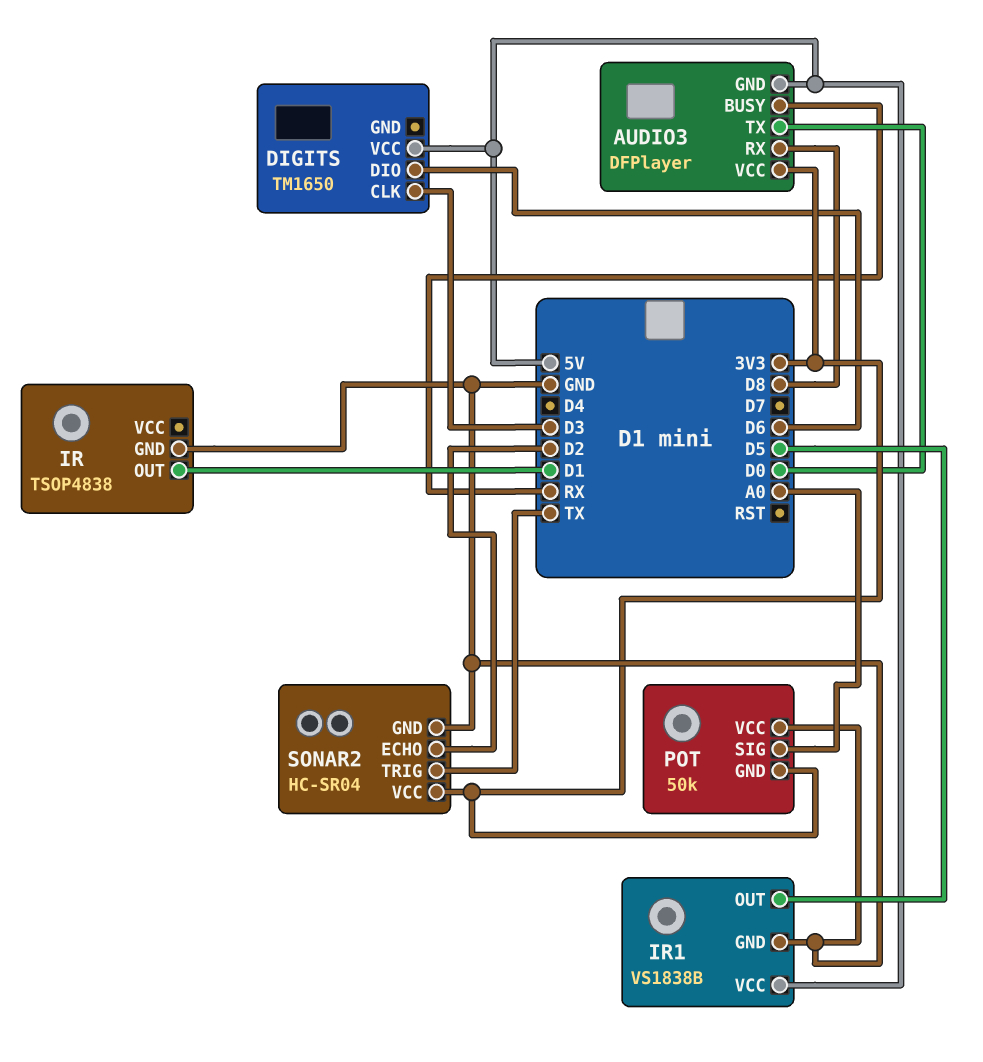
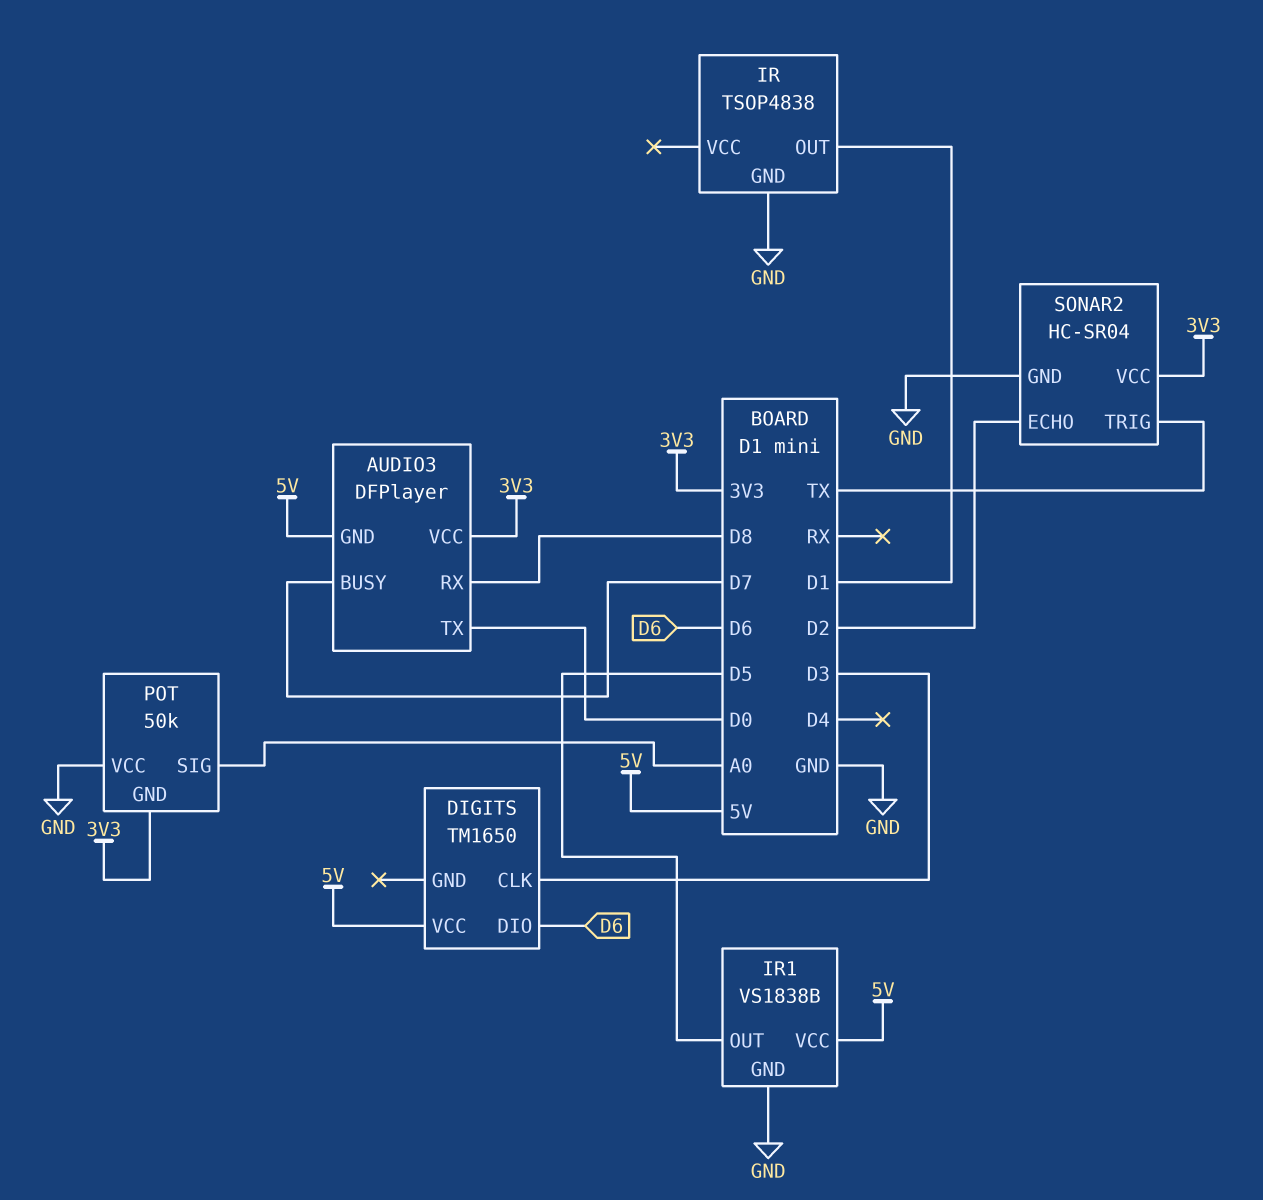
AUDIO3 pin BUSY: RX -> D7

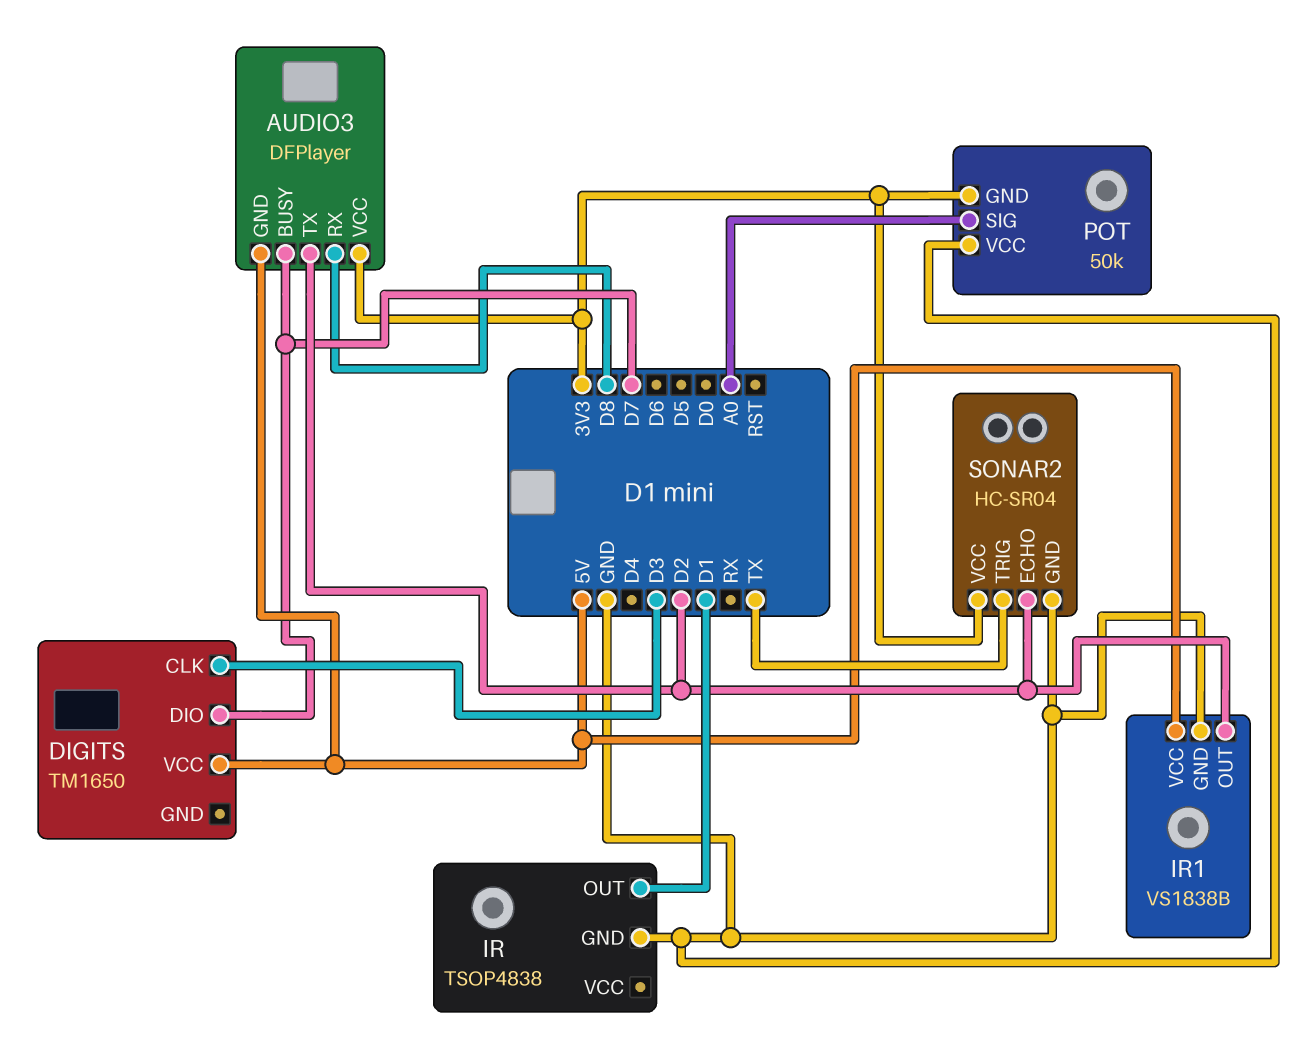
AUDIO3 pin TX: D0 -> D2
DIGITS pin DIO: D6 -> D7
IR1 pin OUT: D5 -> D2

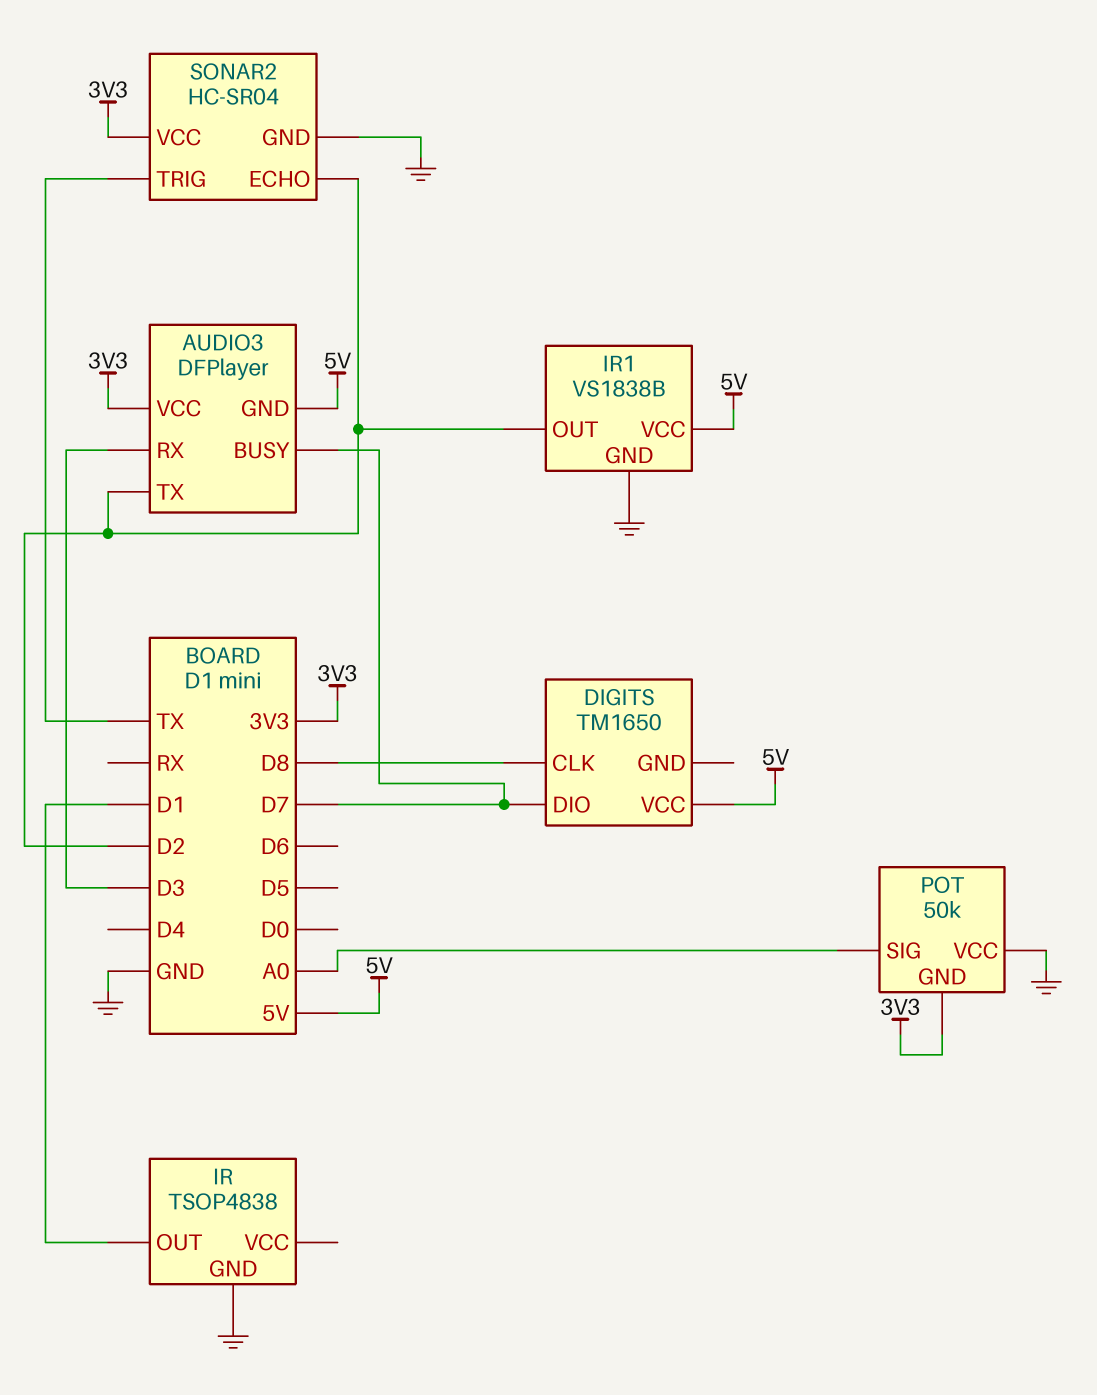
AUDIO3 pin RX: D8 -> D3
DIGITS pin CLK: D3 -> D8

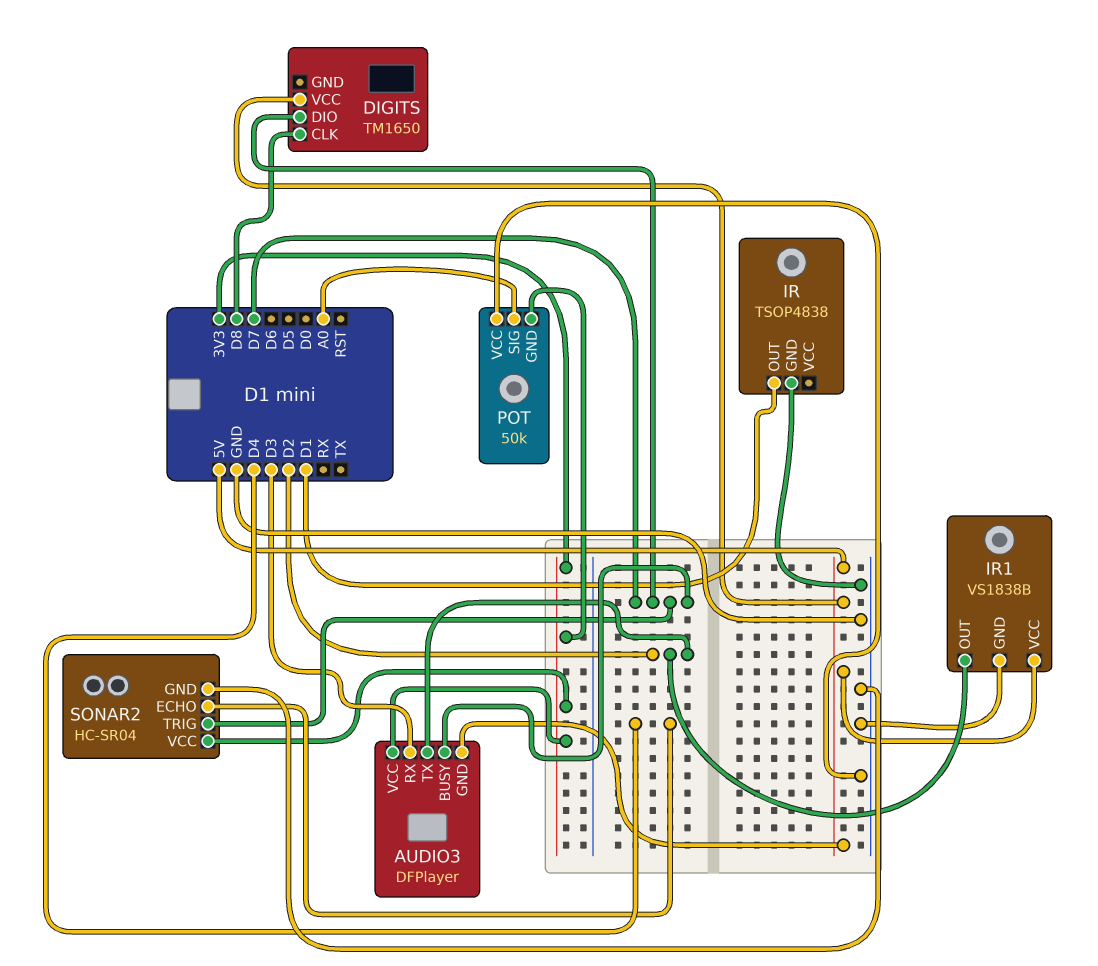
SONAR2 pin ECHO: D2 -> D4
SONAR2 pin TRIG: TX -> D7

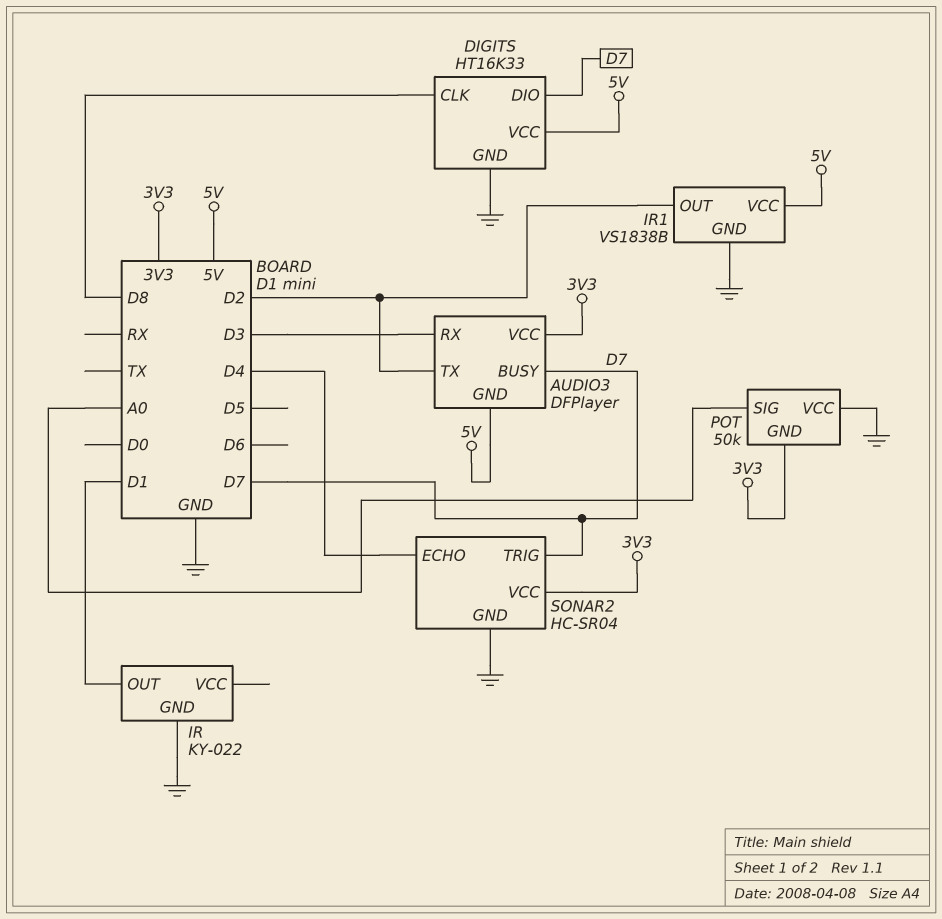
DIGITS: TM1650 -> HT16K33
DIGITS pin GND: none -> GND
IR: TSOP4838 -> KY-022

